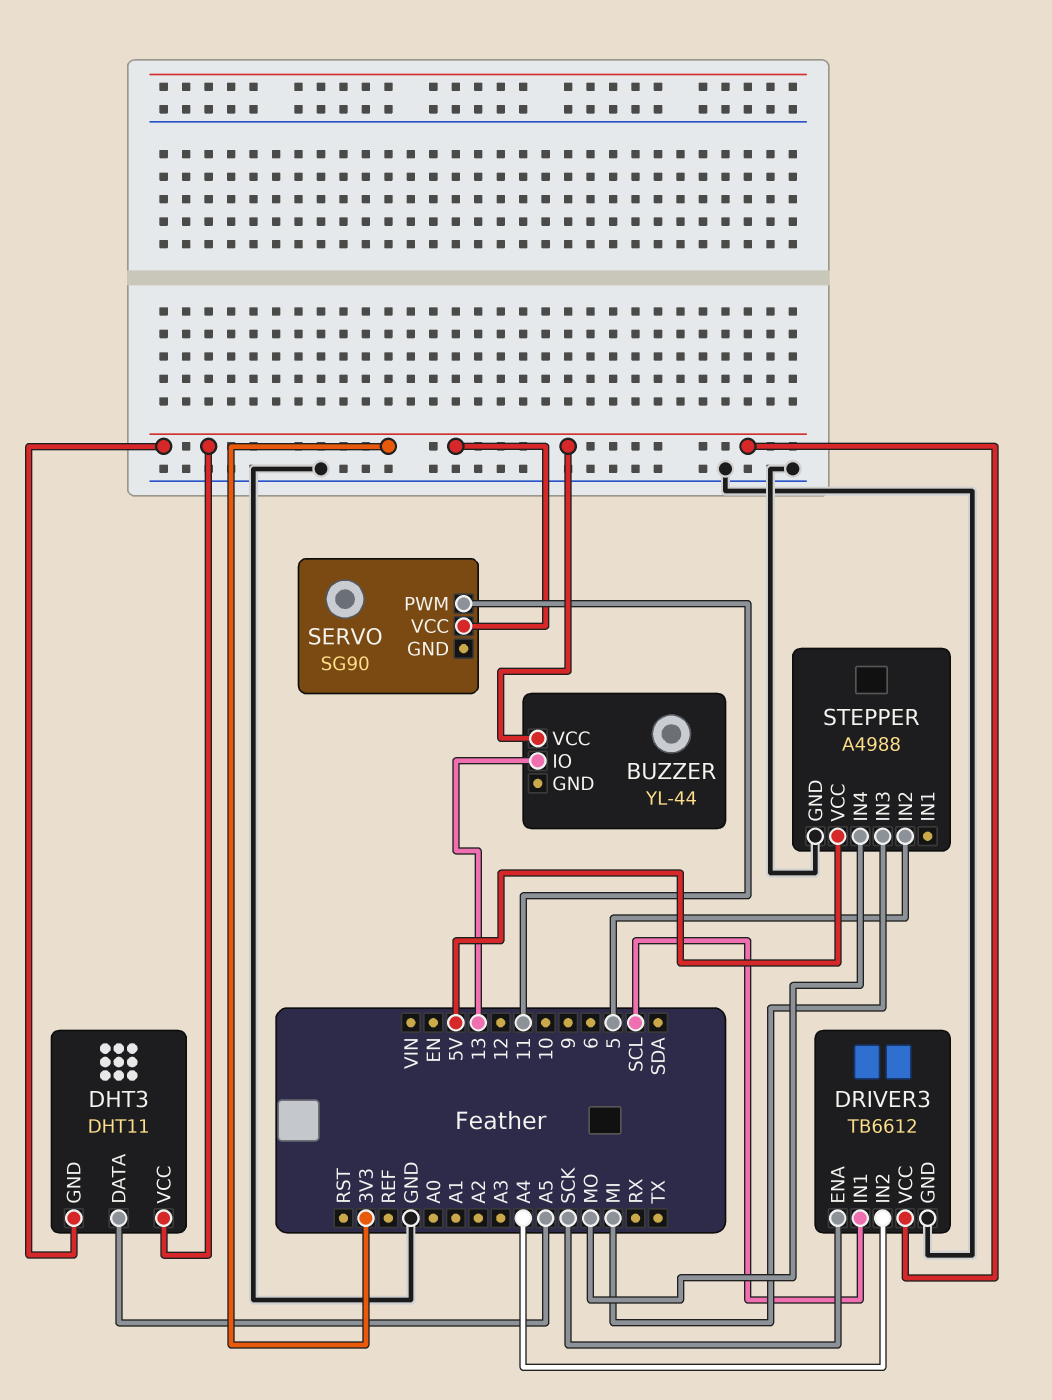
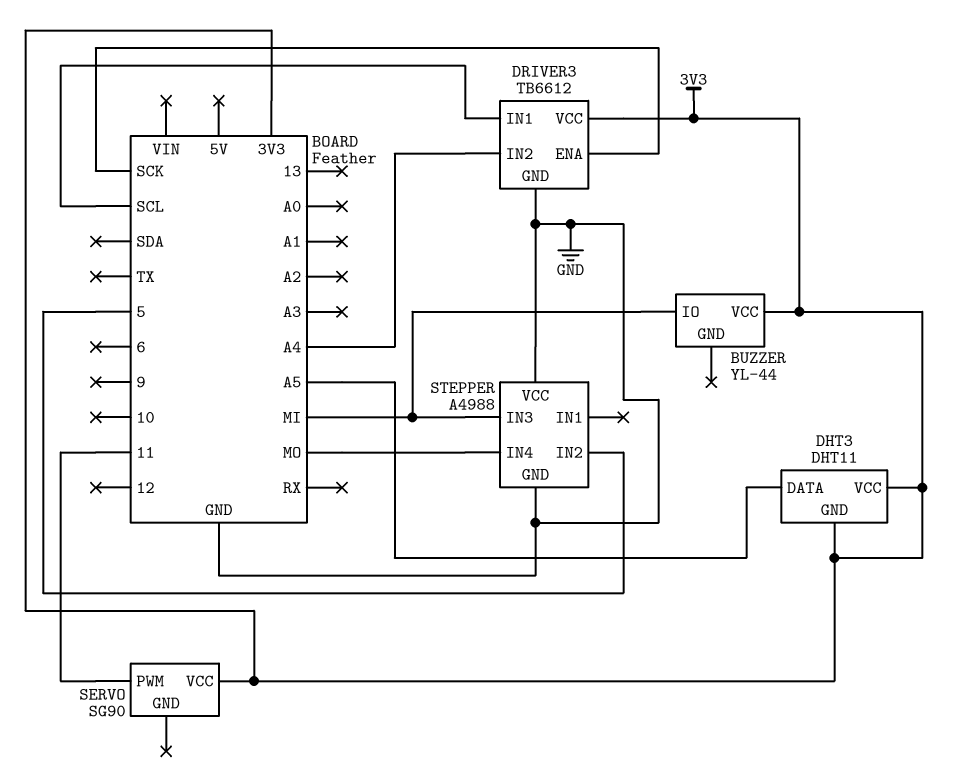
BUZZER pin IO: 13 -> MI
STEPPER pin VCC: 5V -> GND

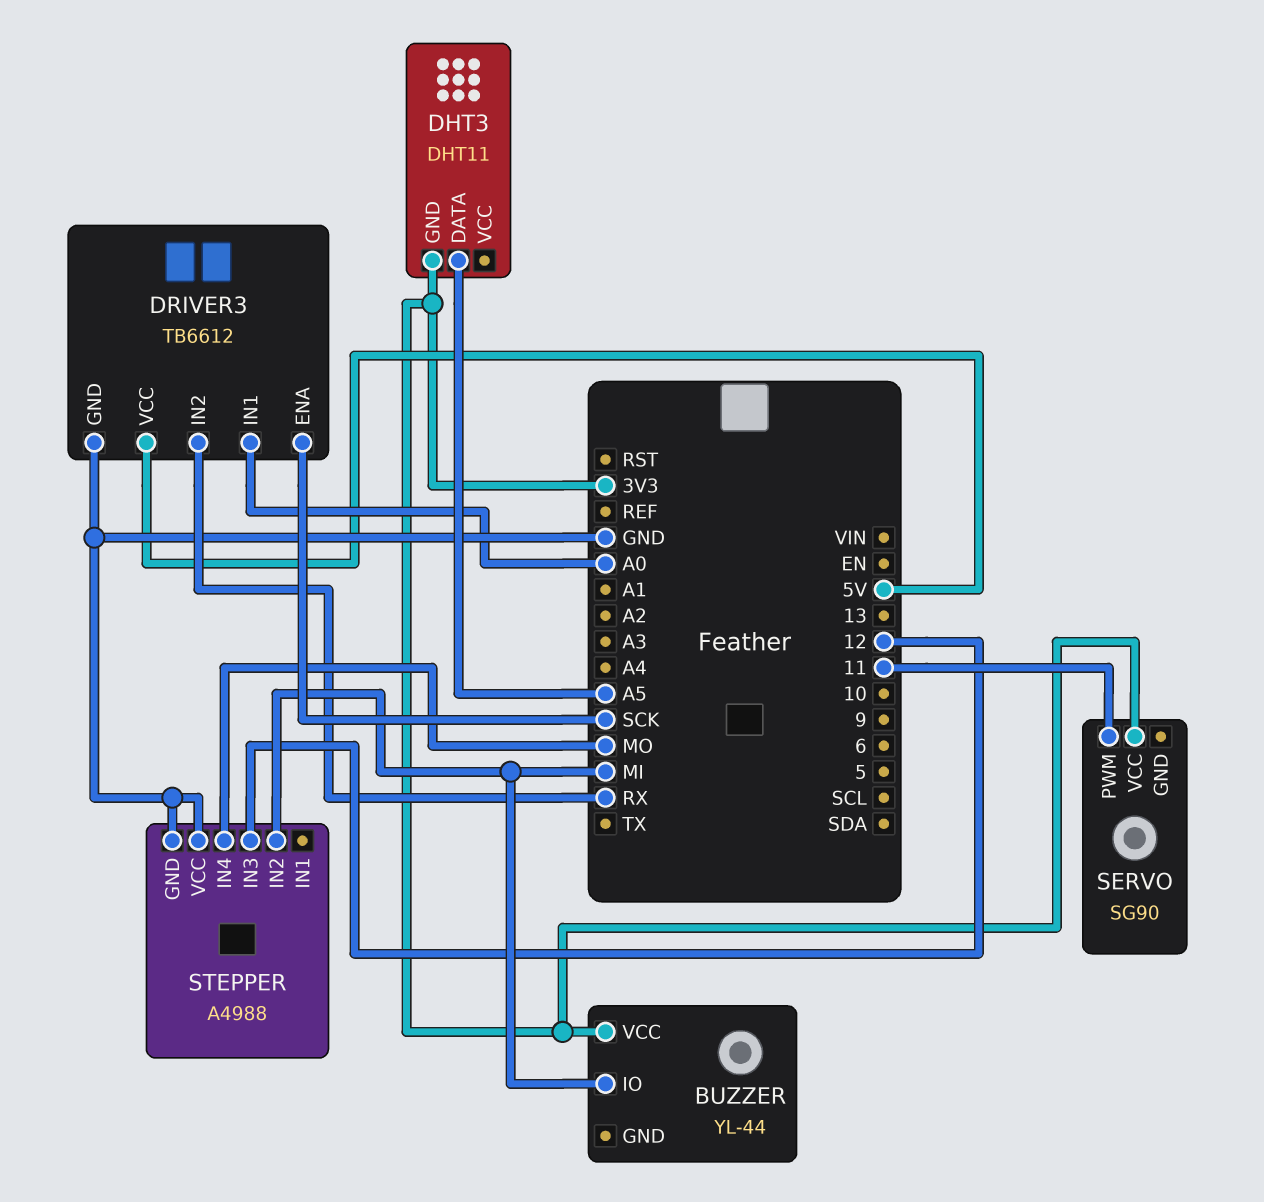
DHT3 pin VCC: 3V3 -> none
DRIVER3 pin IN1: SCL -> A0
DRIVER3 pin IN2: A4 -> RX
DRIVER3 pin VCC: 3V3 -> 5V
STEPPER pin IN2: 5 -> MI
STEPPER pin IN3: MI -> 12

